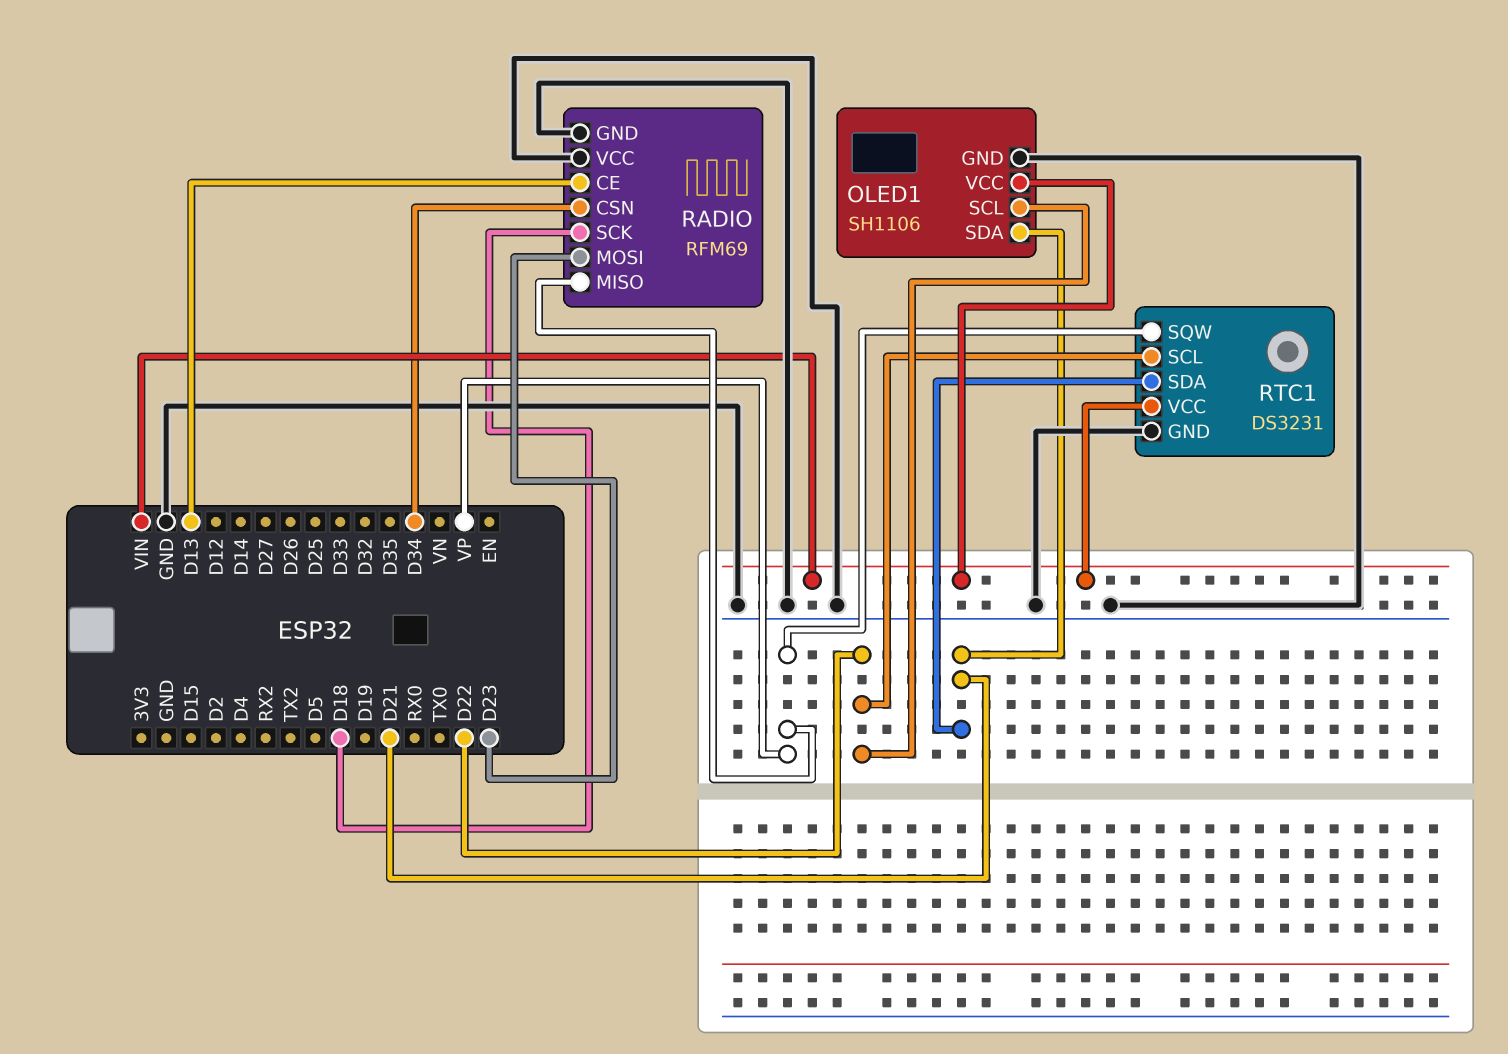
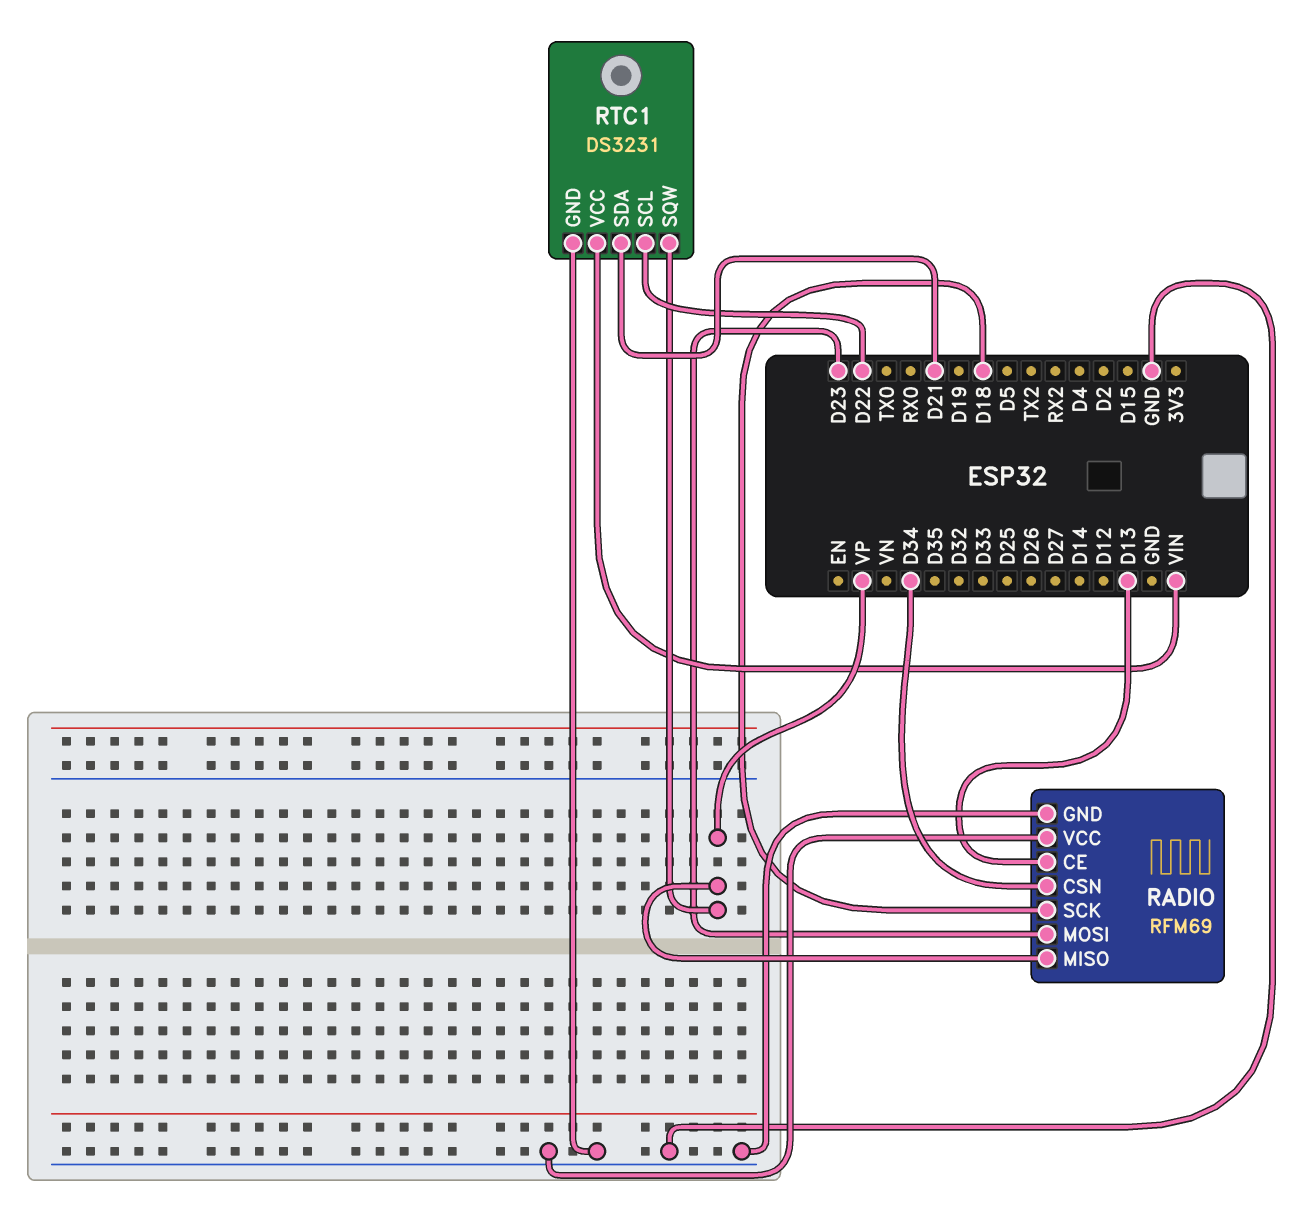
OLED1: SH1106 -> none
OLED1 pin GND: GND -> none
OLED1 pin SCL: D22 -> none
OLED1 pin SDA: D21 -> none
OLED1 pin VCC: VIN -> none

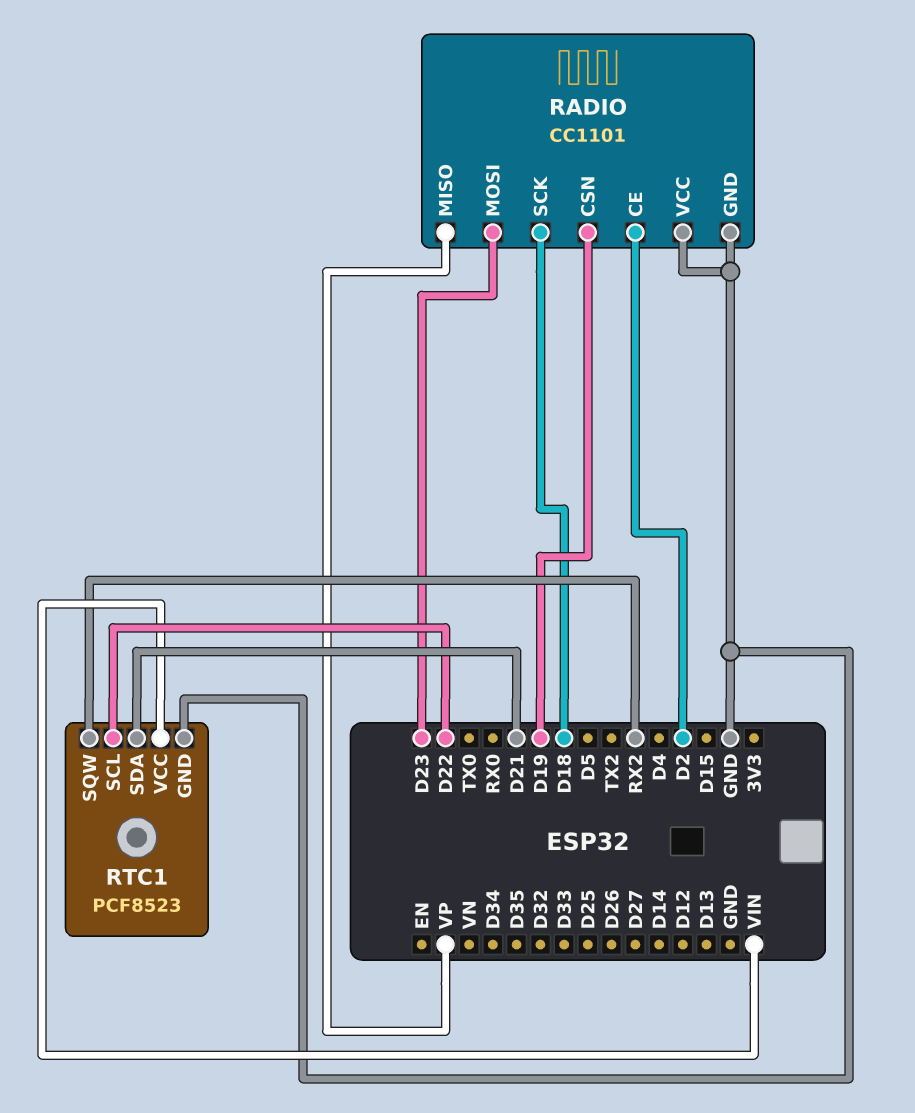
RADIO: RFM69 -> CC1101
RADIO pin CE: D13 -> D2
RADIO pin CSN: D34 -> D19
RTC1: DS3231 -> PCF8523
RTC1 pin SQW: VP -> RX2

